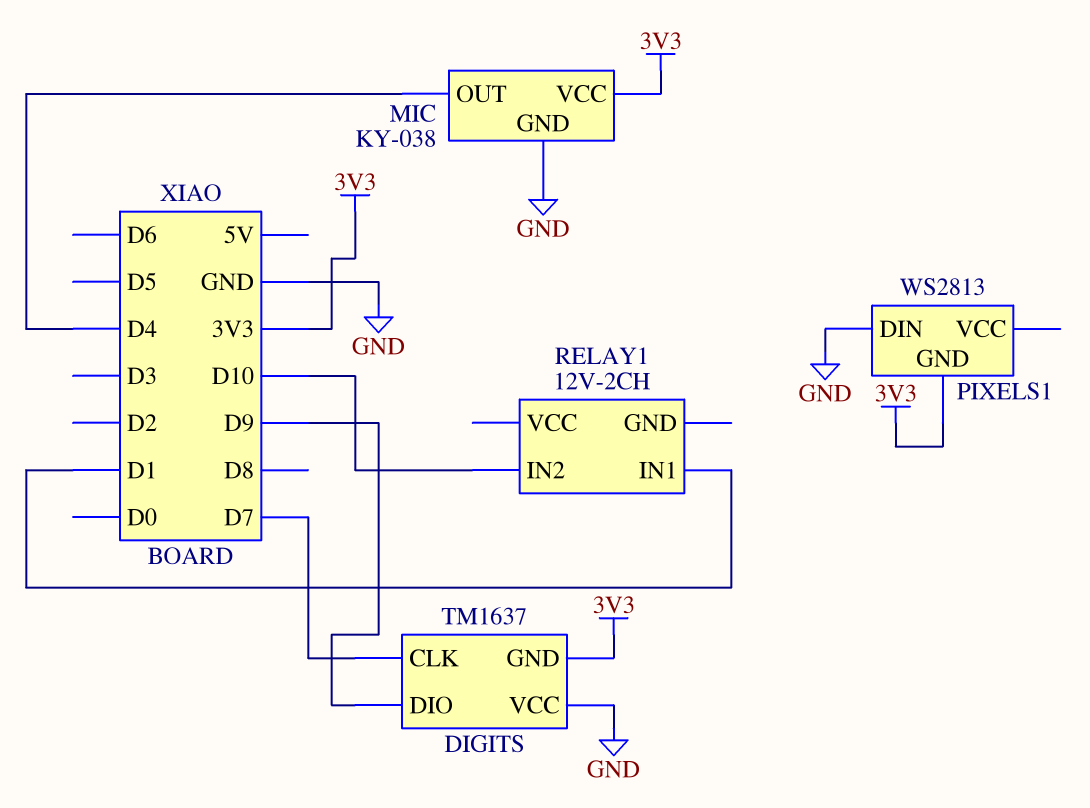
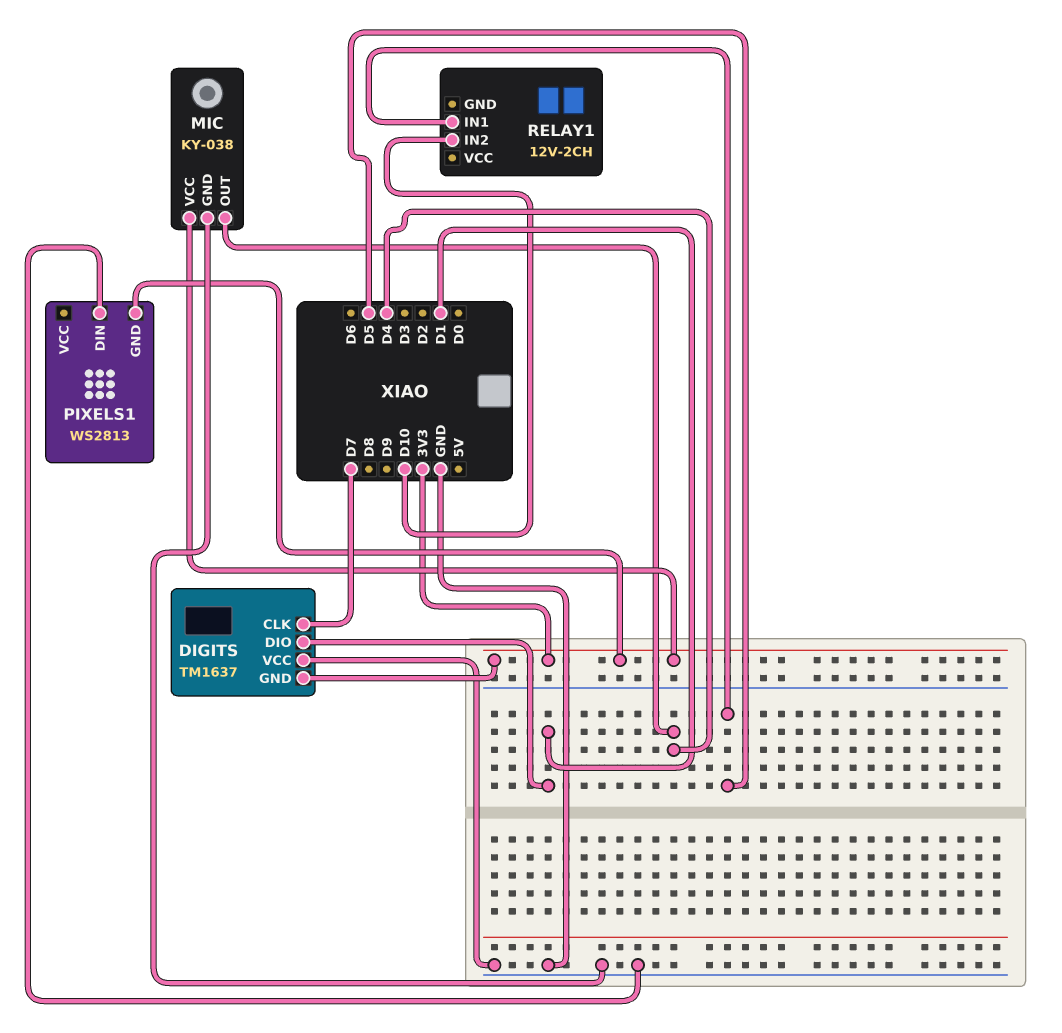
DIGITS pin DIO: D9 -> D1
RELAY1 pin IN1: D1 -> D5

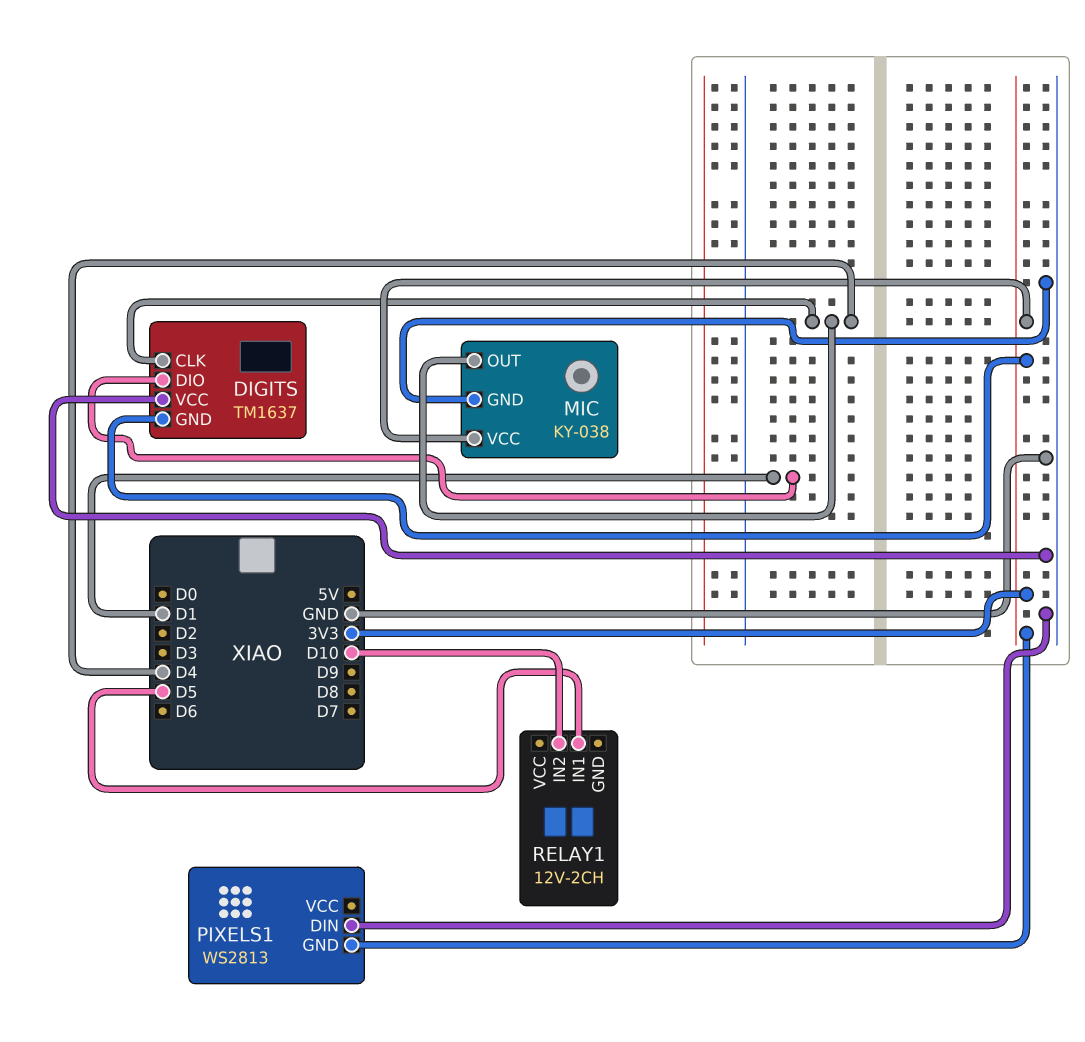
DIGITS pin CLK: D7 -> D4

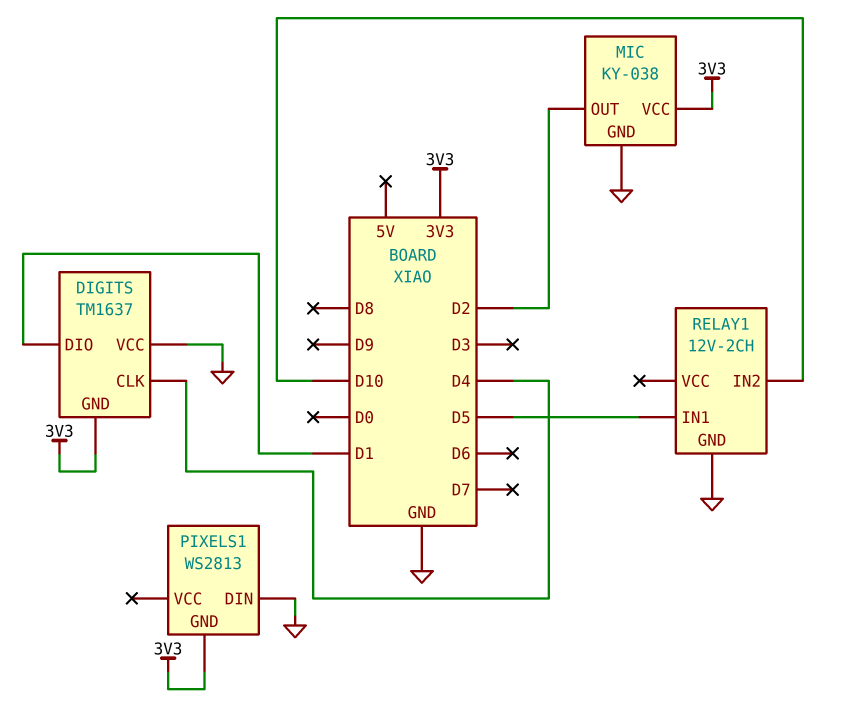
MIC pin OUT: D4 -> D2
RELAY1 pin GND: none -> GND

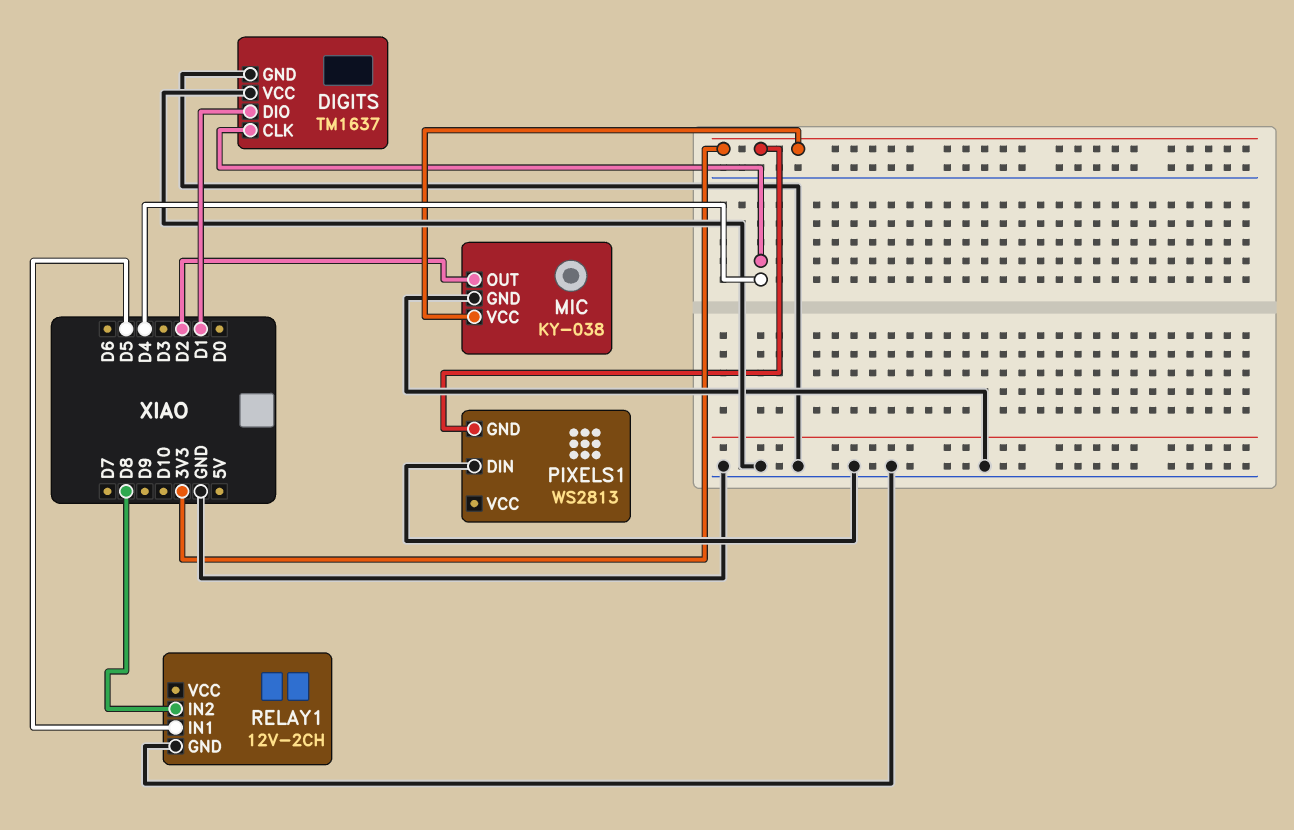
DIGITS pin GND: 3V3 -> GND
RELAY1 pin IN2: D10 -> D8

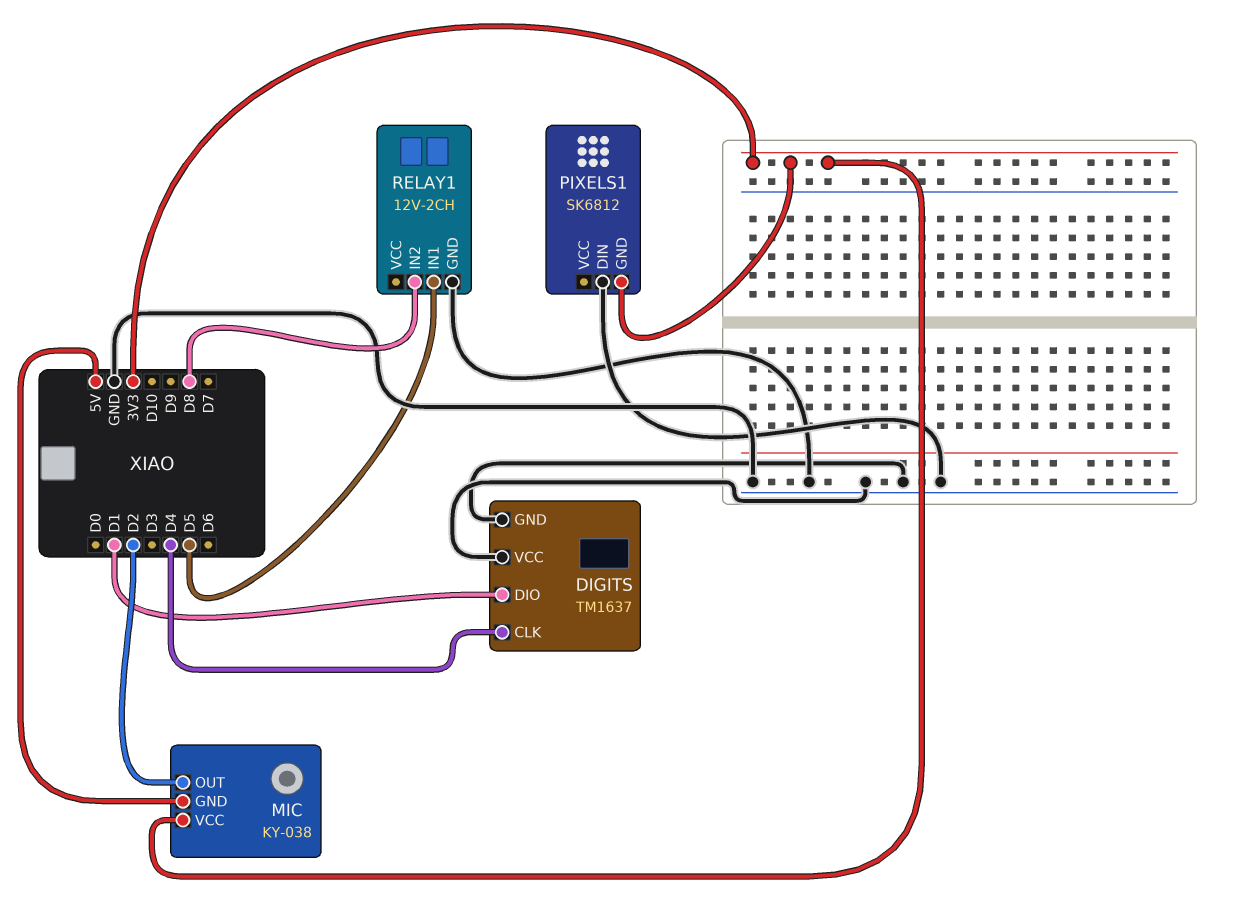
MIC pin GND: GND -> 5V
PIXELS1: WS2813 -> SK6812

